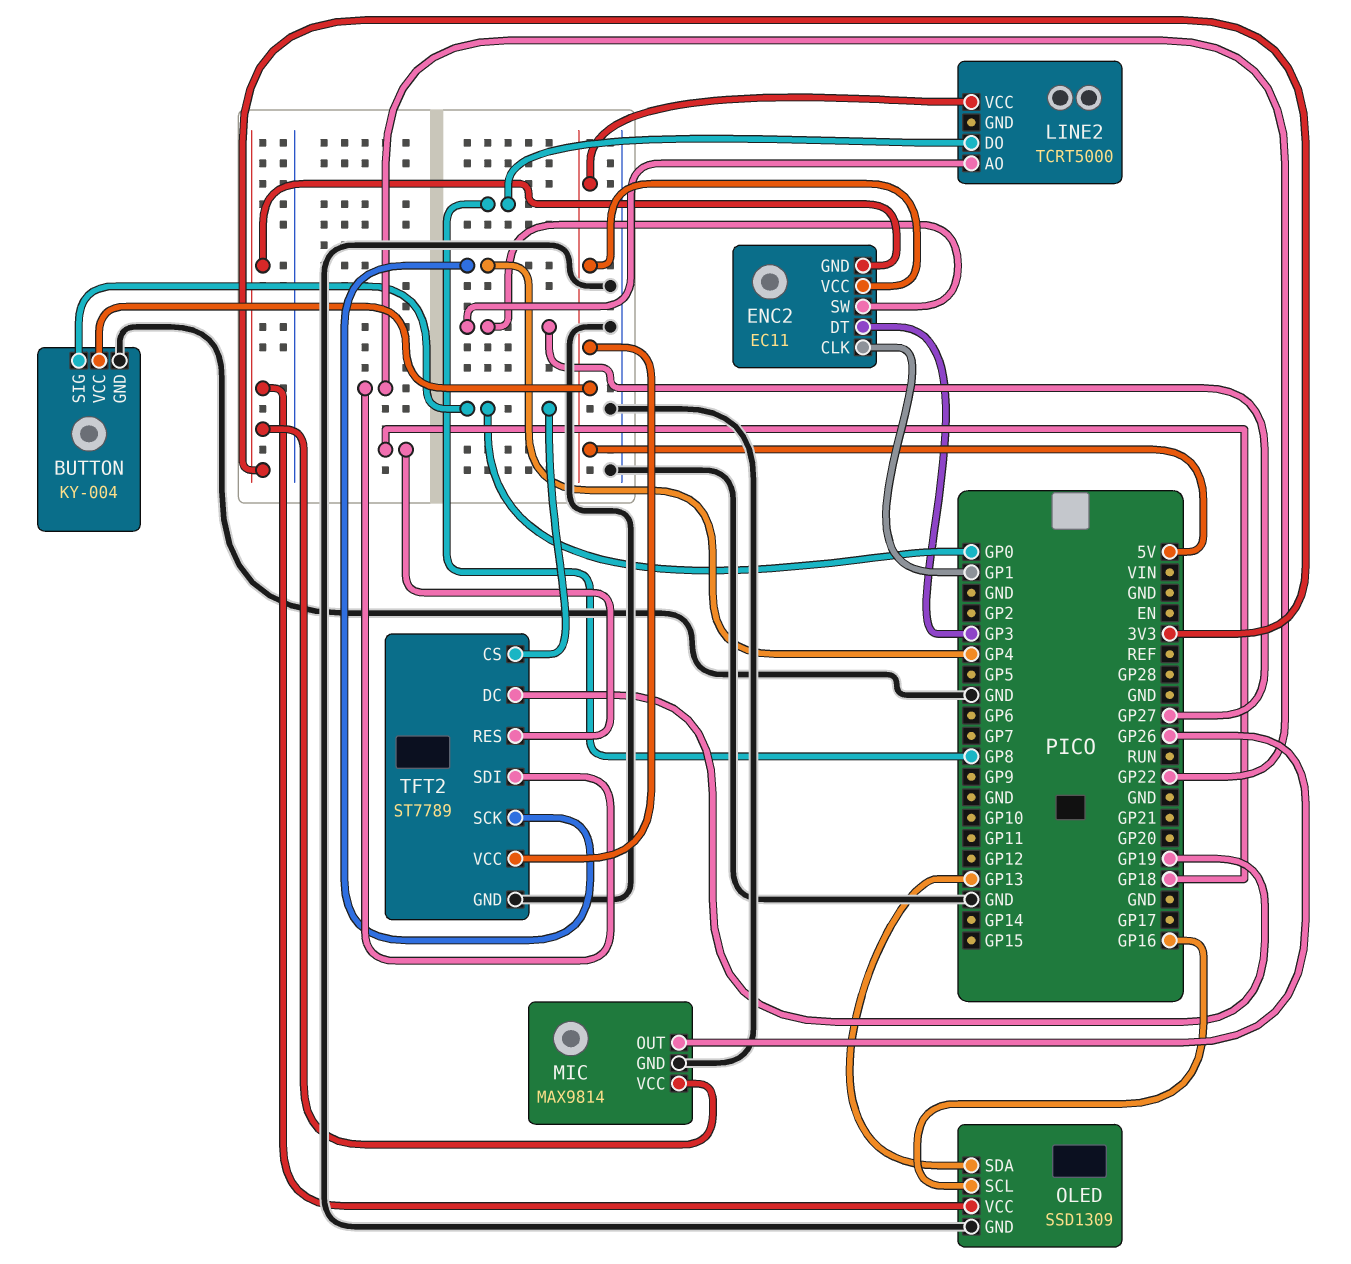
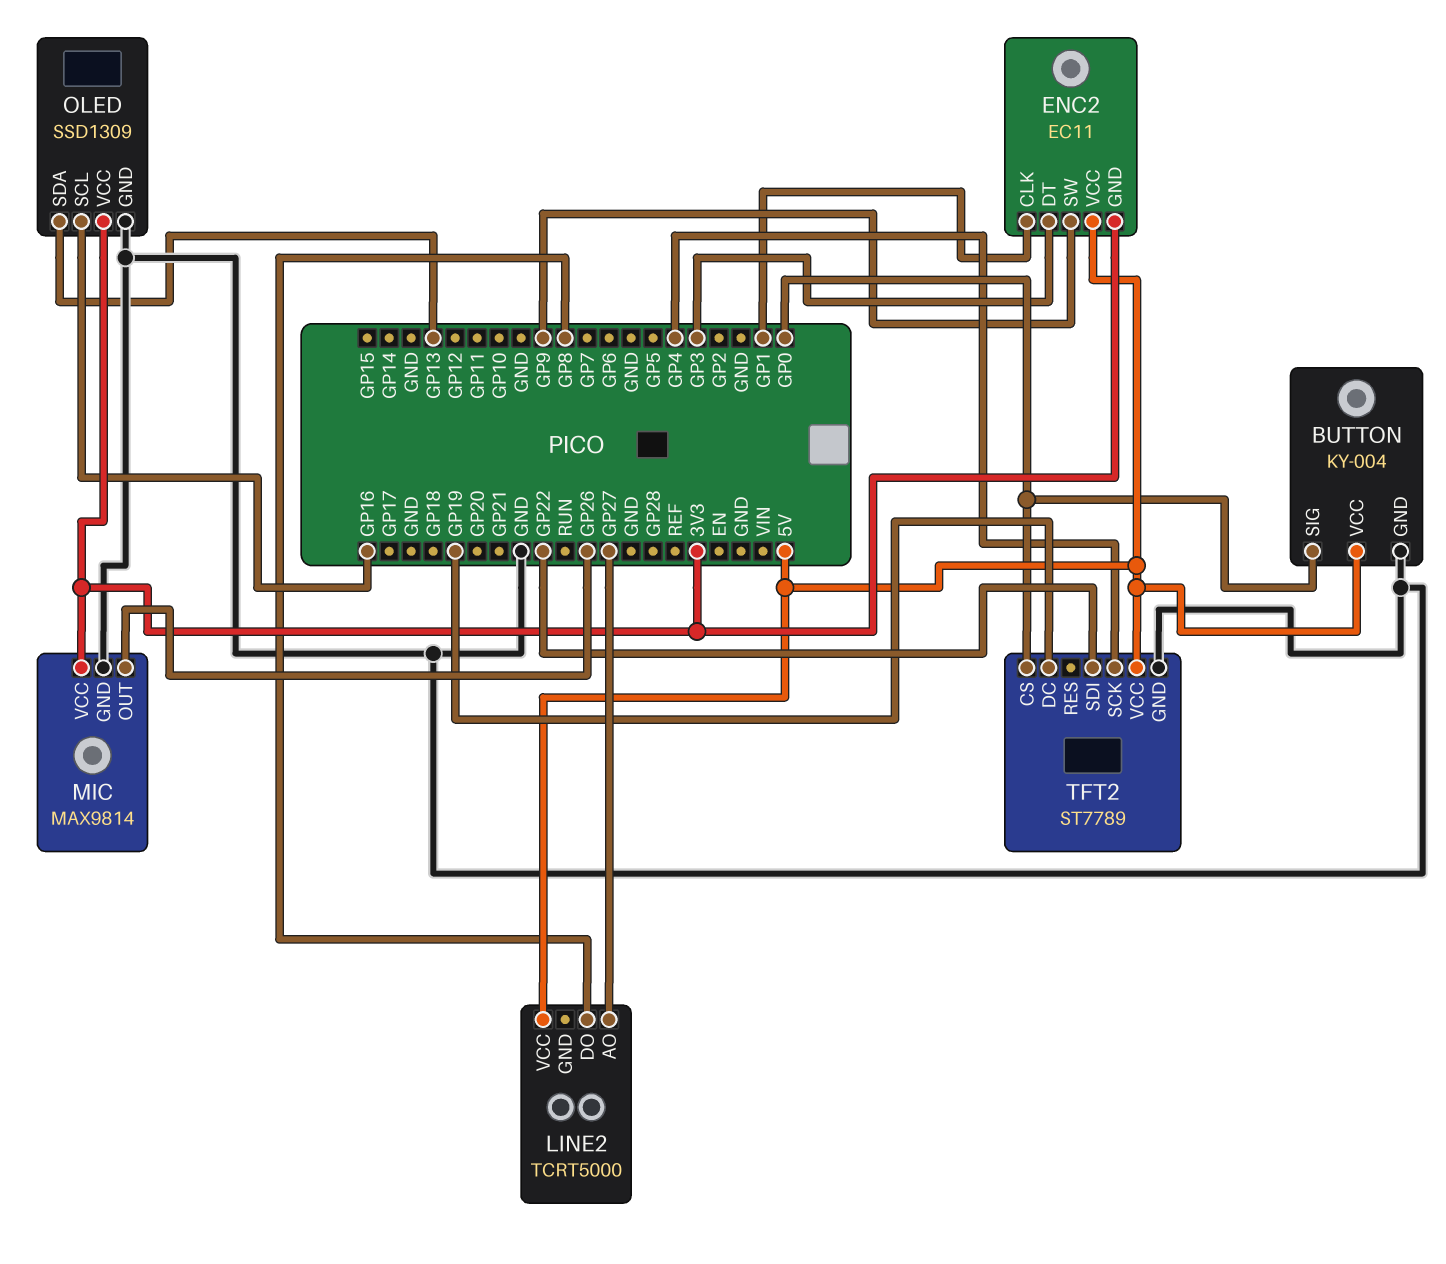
ENC2 pin SW: GP27 -> GP9
TFT2 pin RES: GP18 -> none

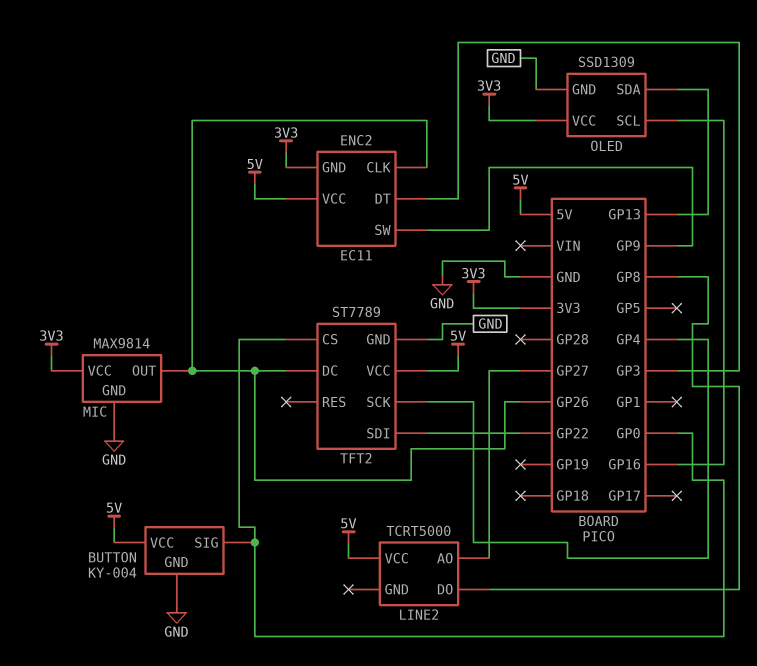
ENC2 pin CLK: GP1 -> GP26
TFT2 pin DC: GP19 -> GP26

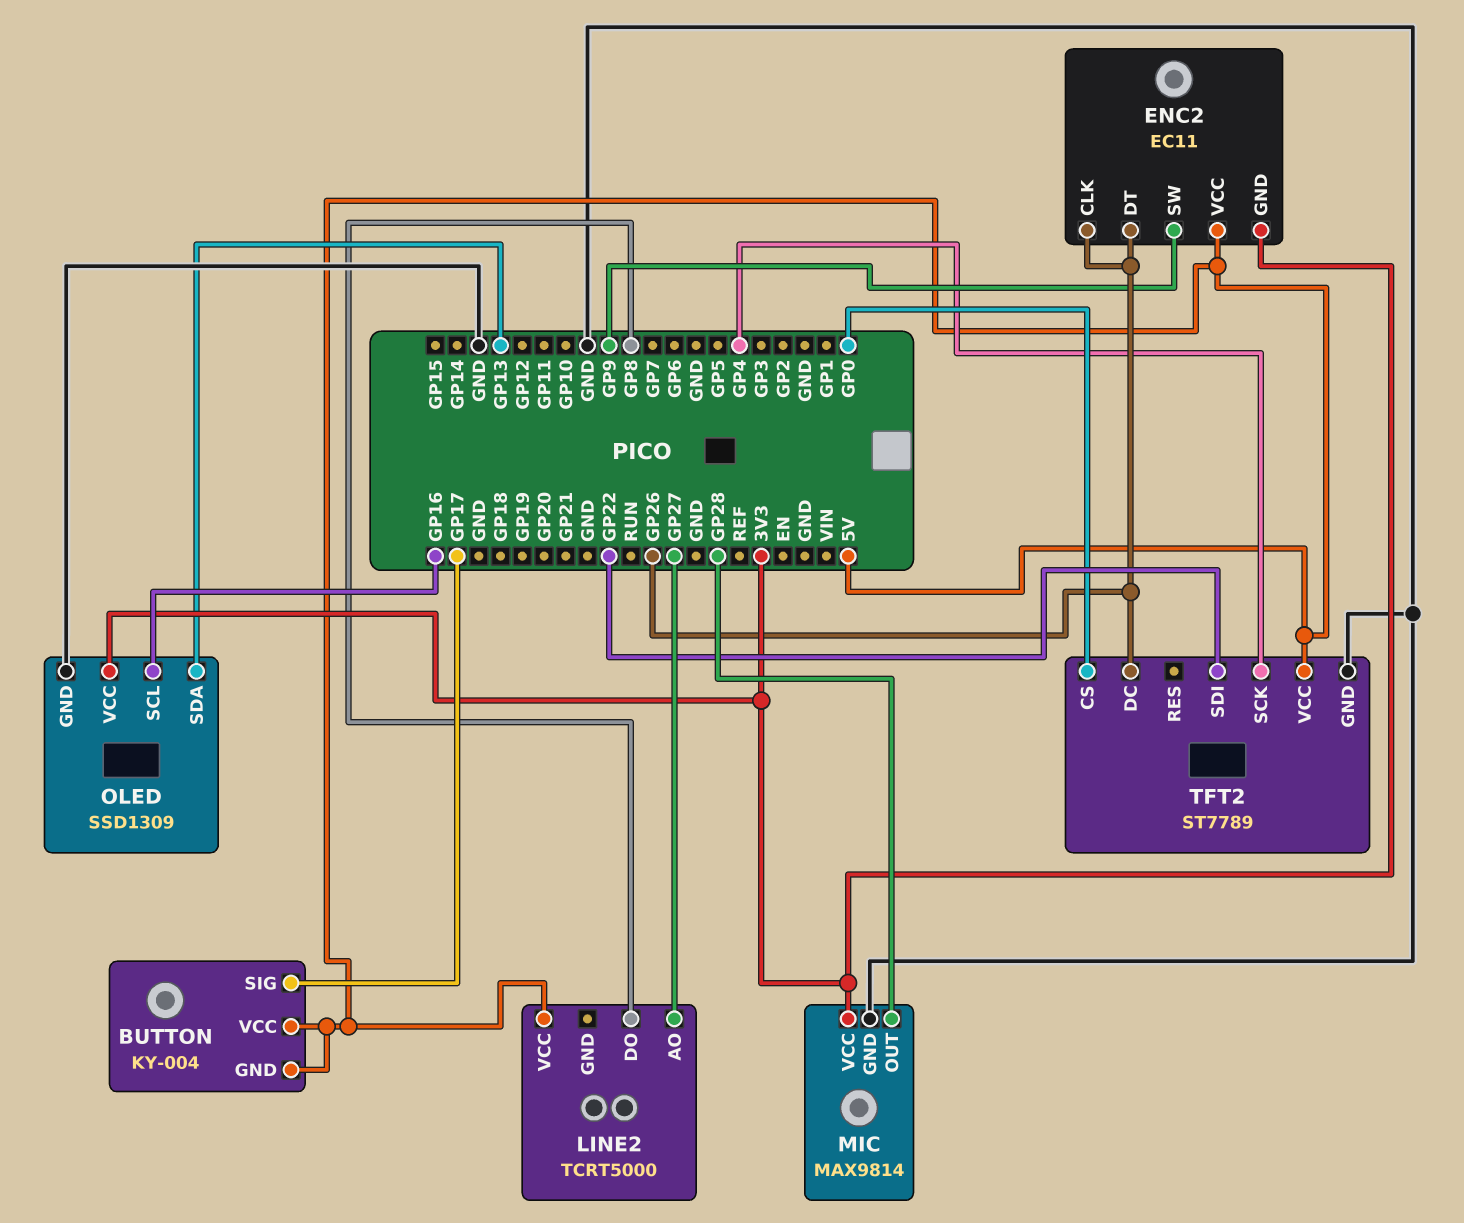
BUTTON pin GND: GND -> 5V
BUTTON pin SIG: GP0 -> GP17
ENC2 pin DT: GP3 -> GP26
MIC pin OUT: GP26 -> GP28

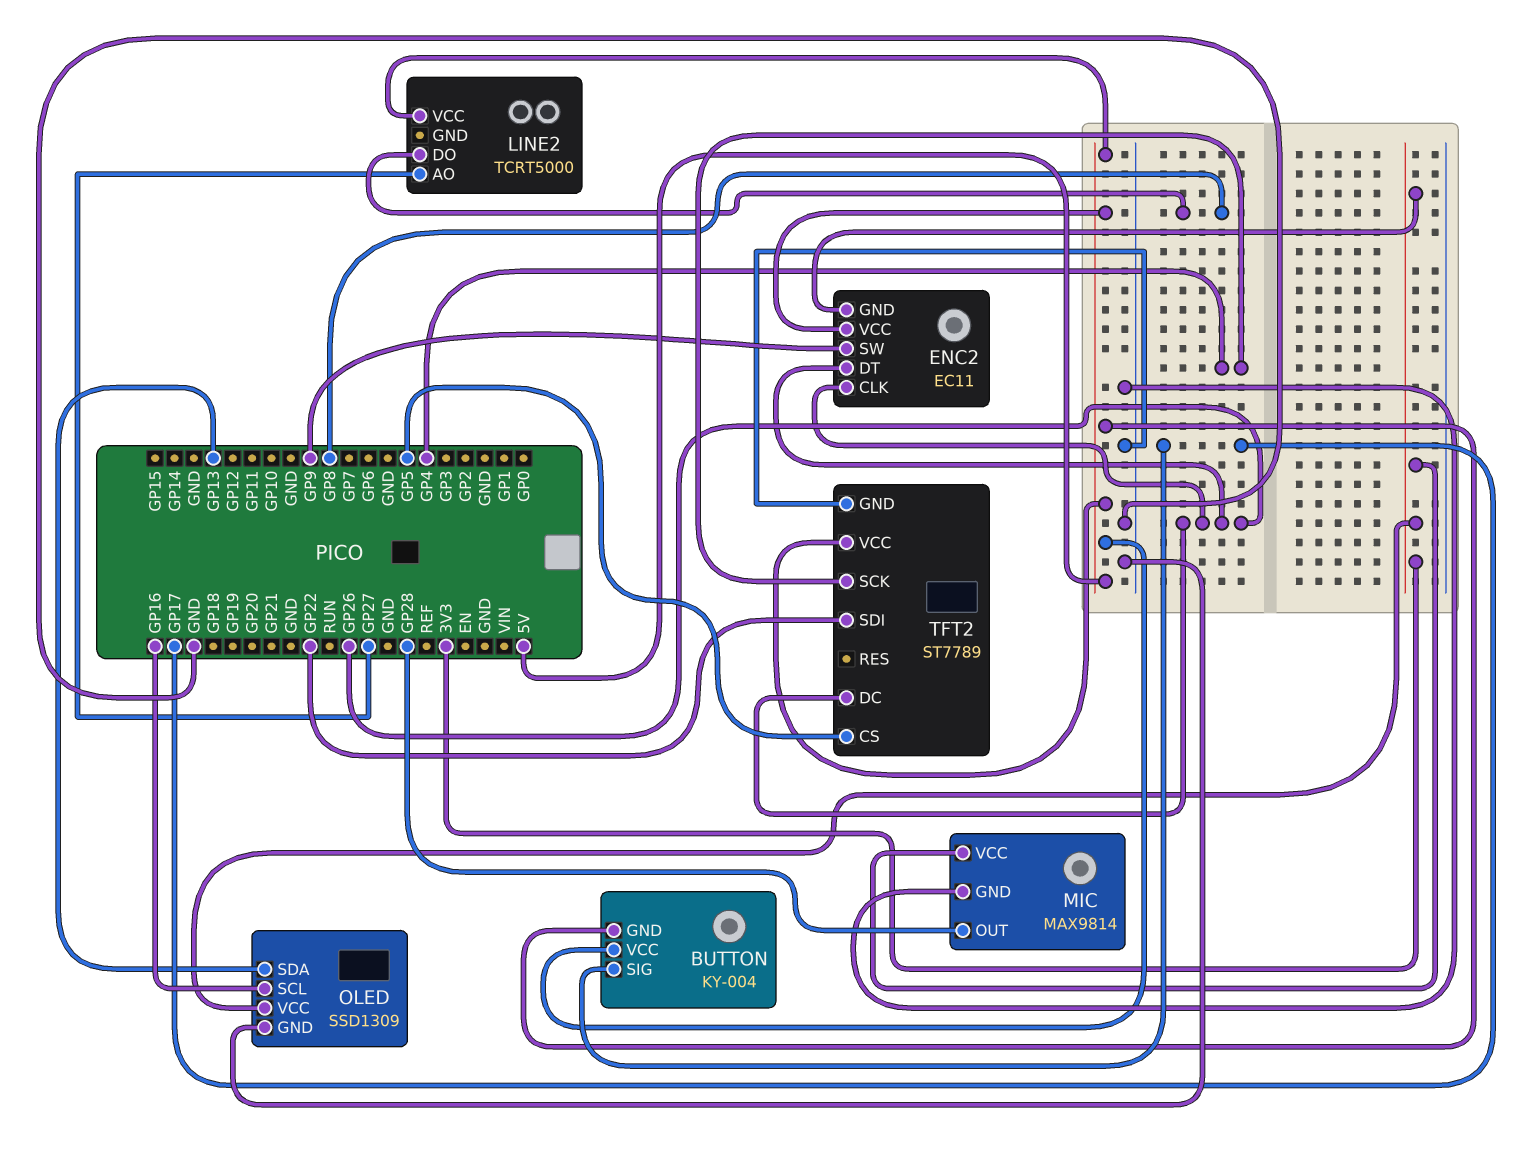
TFT2 pin CS: GP0 -> GP5

